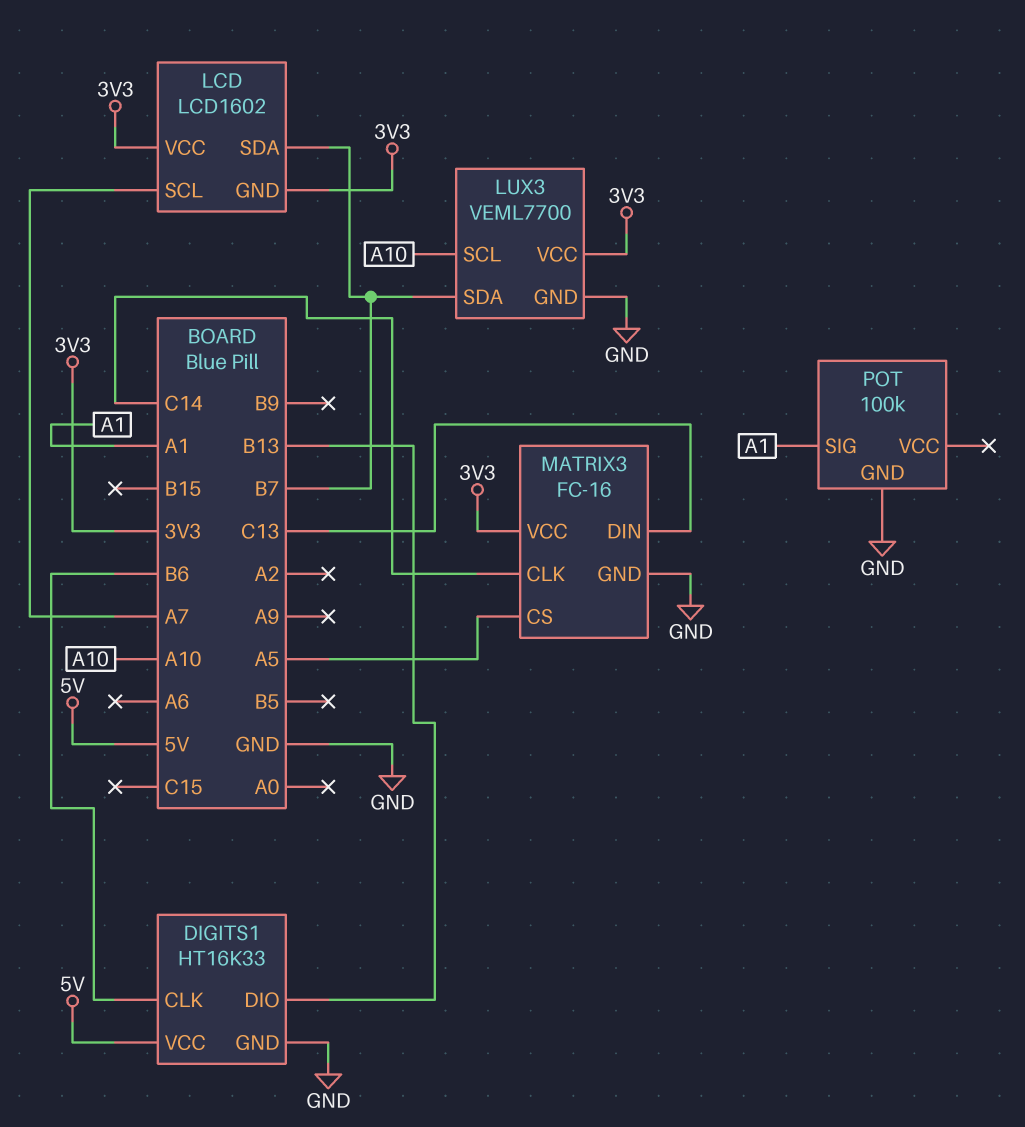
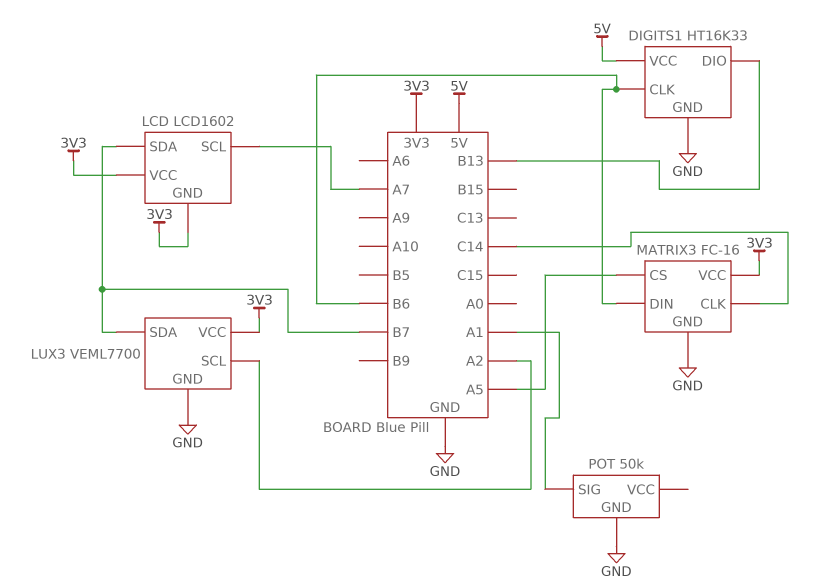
LUX3 pin SCL: A10 -> A2
MATRIX3 pin DIN: C13 -> B6
POT: 100k -> 50k

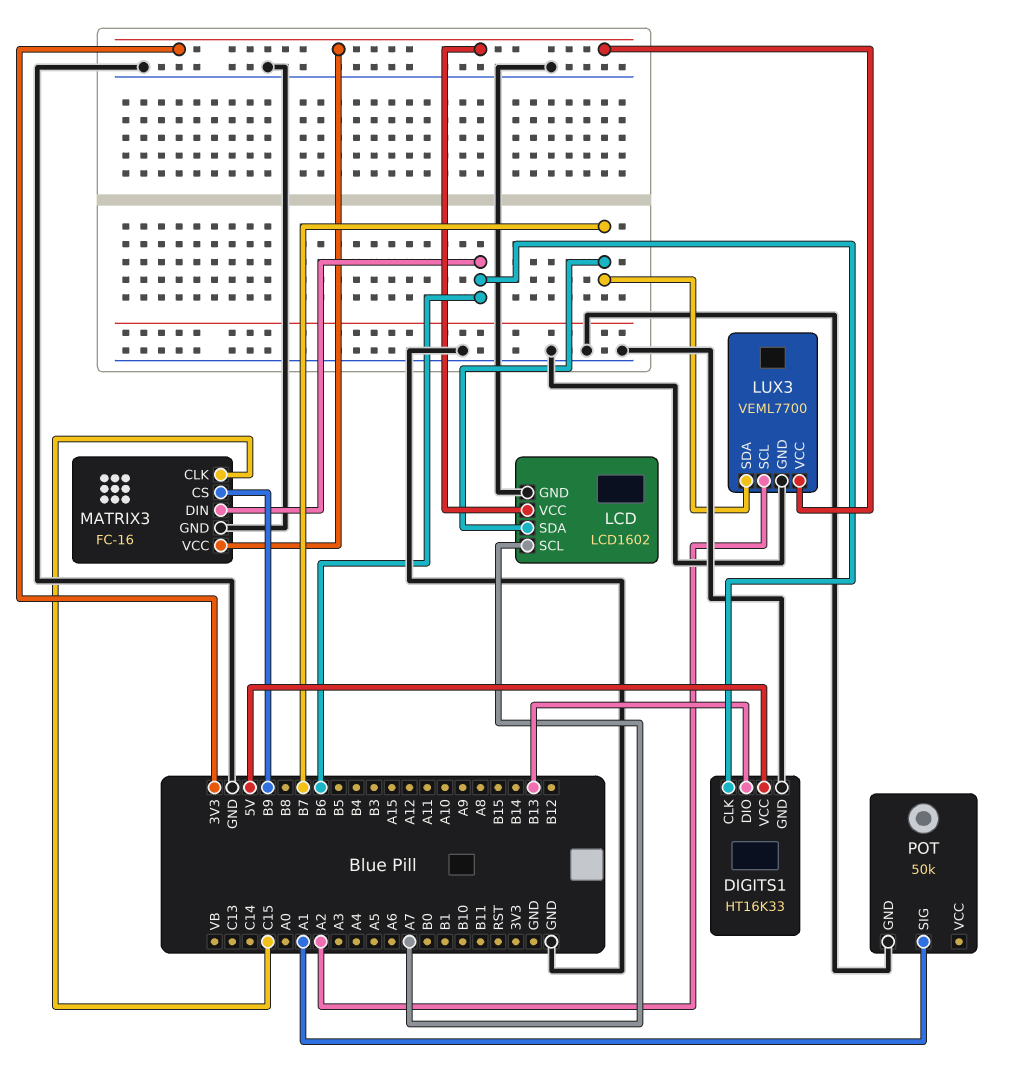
LCD pin GND: 3V3 -> GND
MATRIX3 pin CLK: C14 -> C15
MATRIX3 pin CS: A5 -> B9

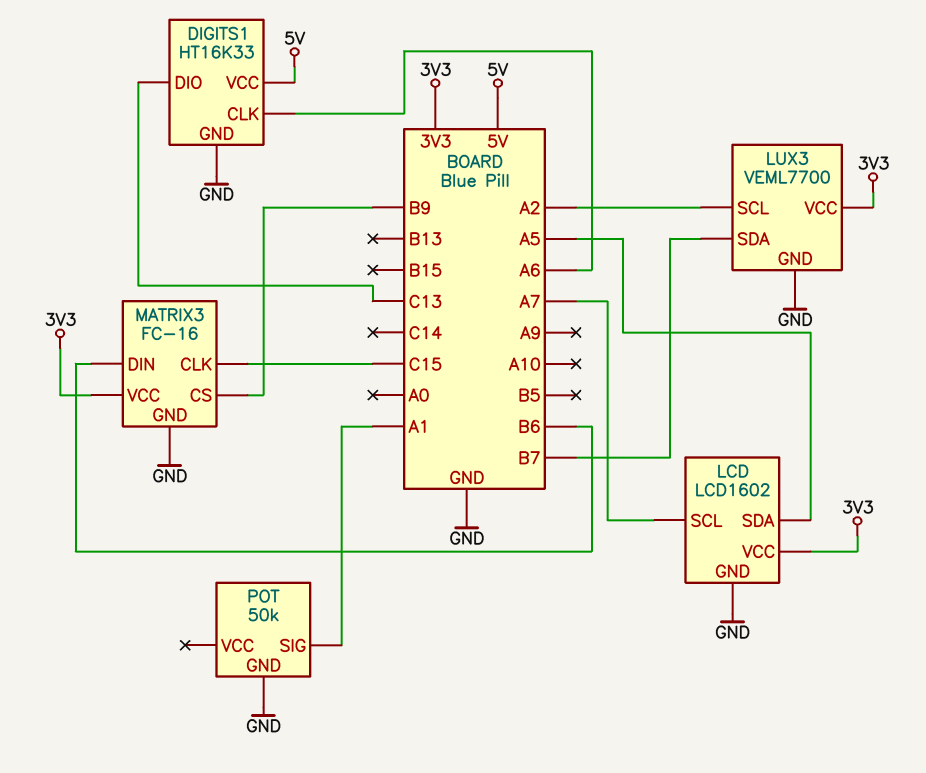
DIGITS1 pin CLK: B6 -> A6
DIGITS1 pin DIO: B13 -> C13
LCD pin SDA: B7 -> A5

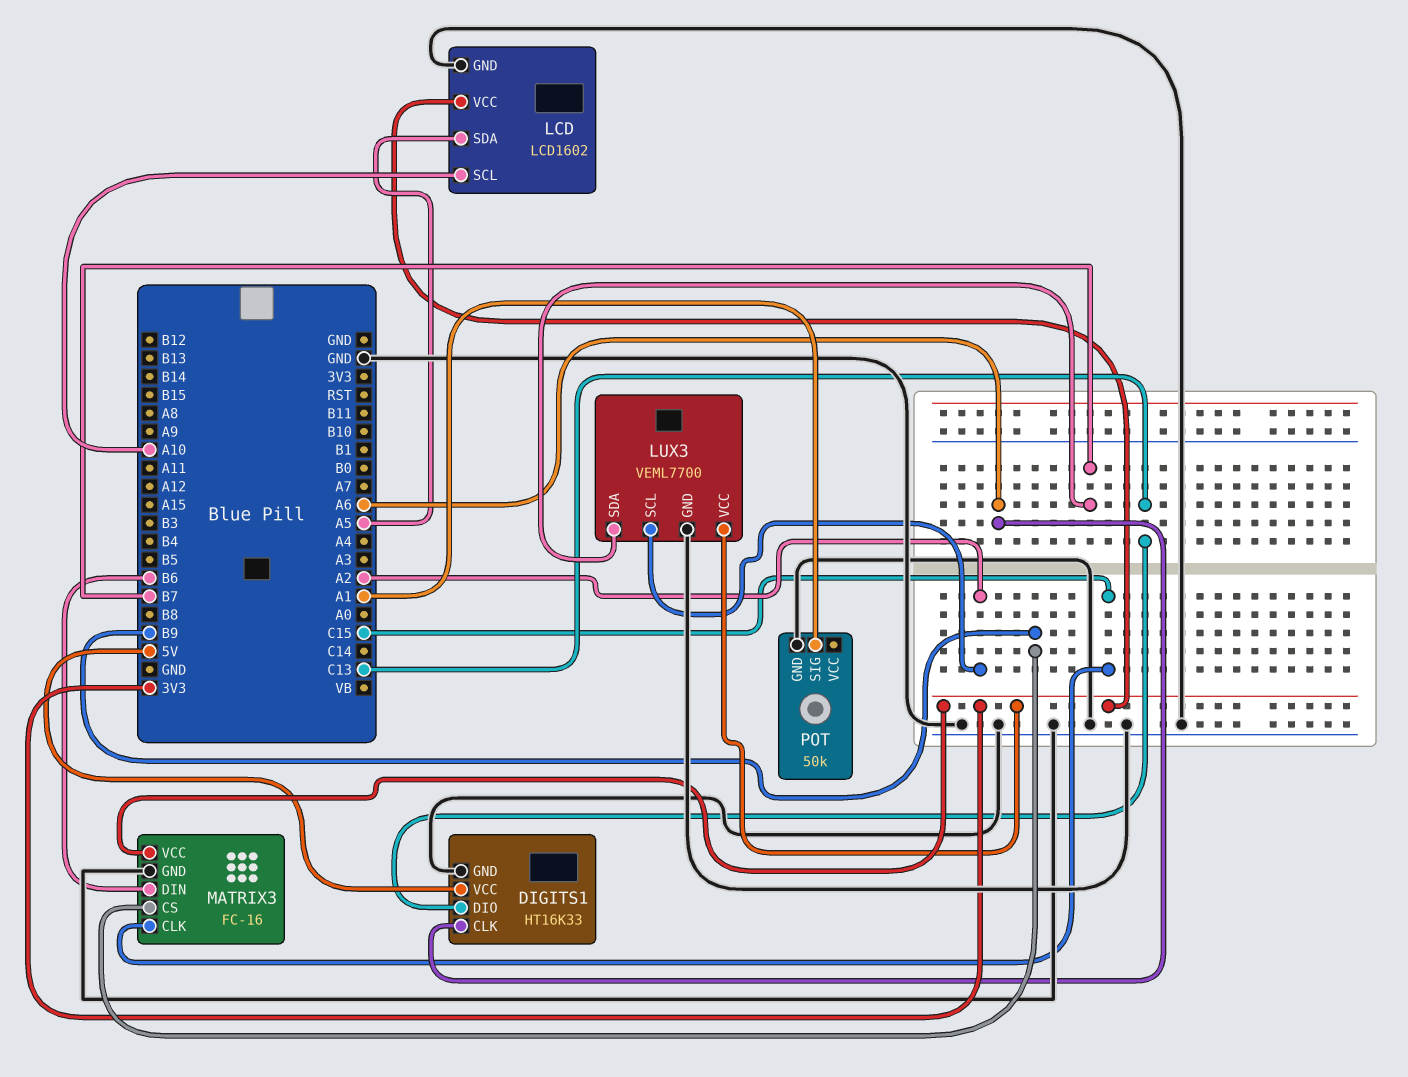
LCD pin SCL: A7 -> A10

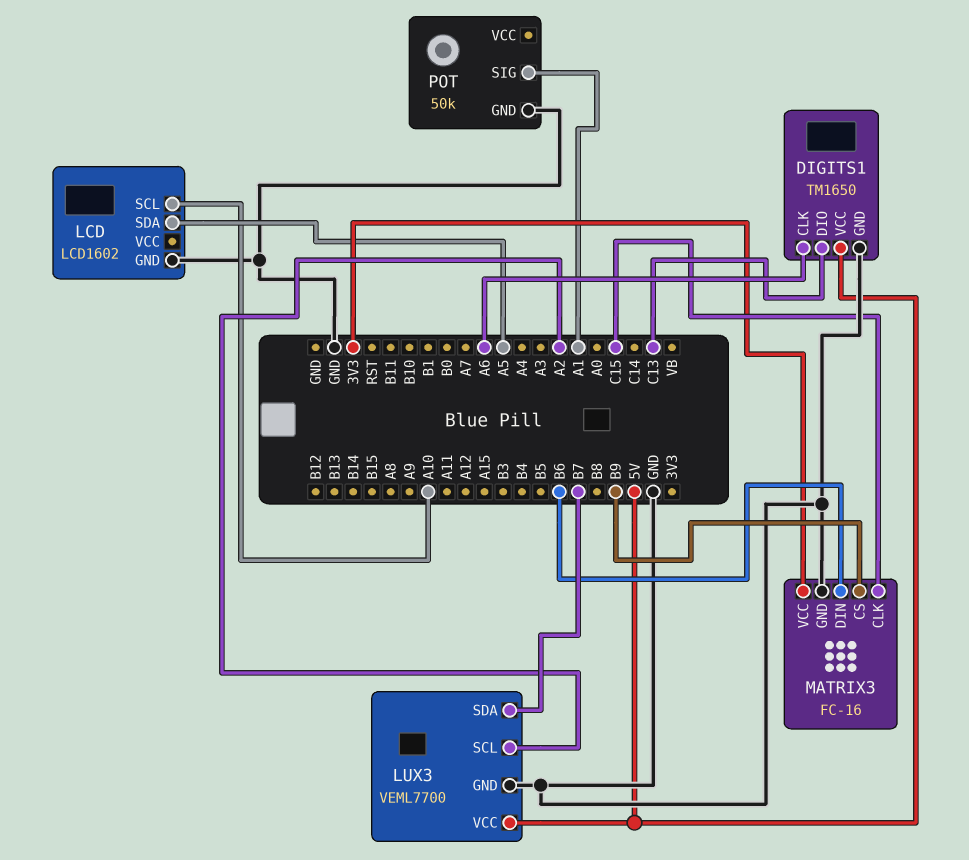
DIGITS1: HT16K33 -> TM1650
LCD pin VCC: 3V3 -> none
LUX3 pin VCC: 3V3 -> 5V

